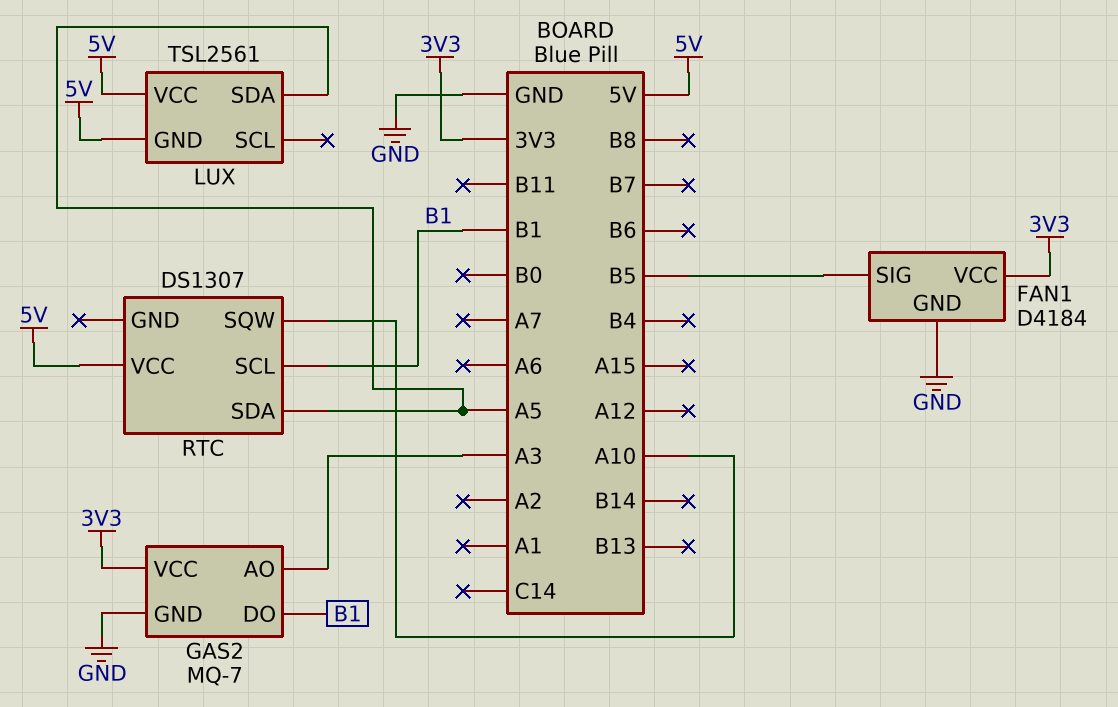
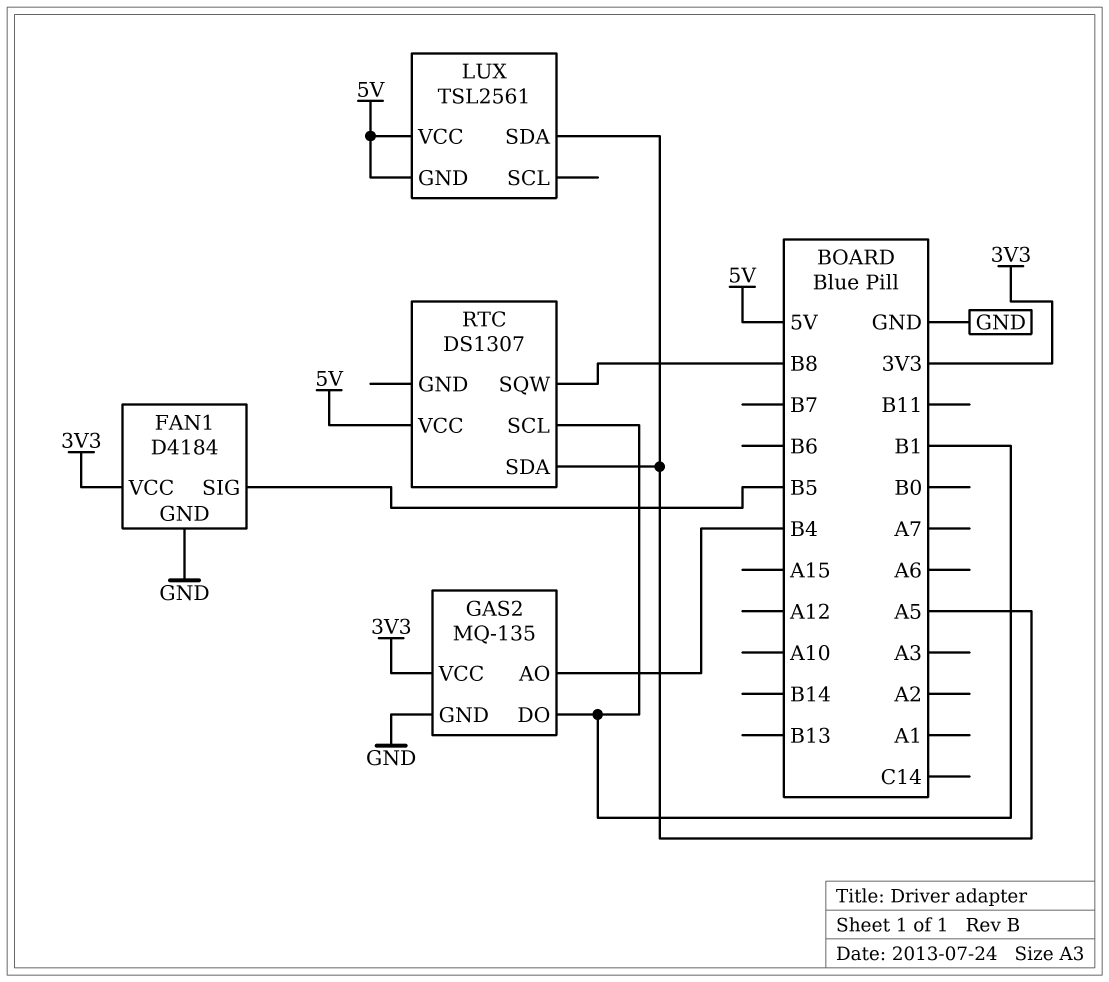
GAS2: MQ-7 -> MQ-135
GAS2 pin AO: A3 -> B4
RTC pin SQW: A10 -> B8

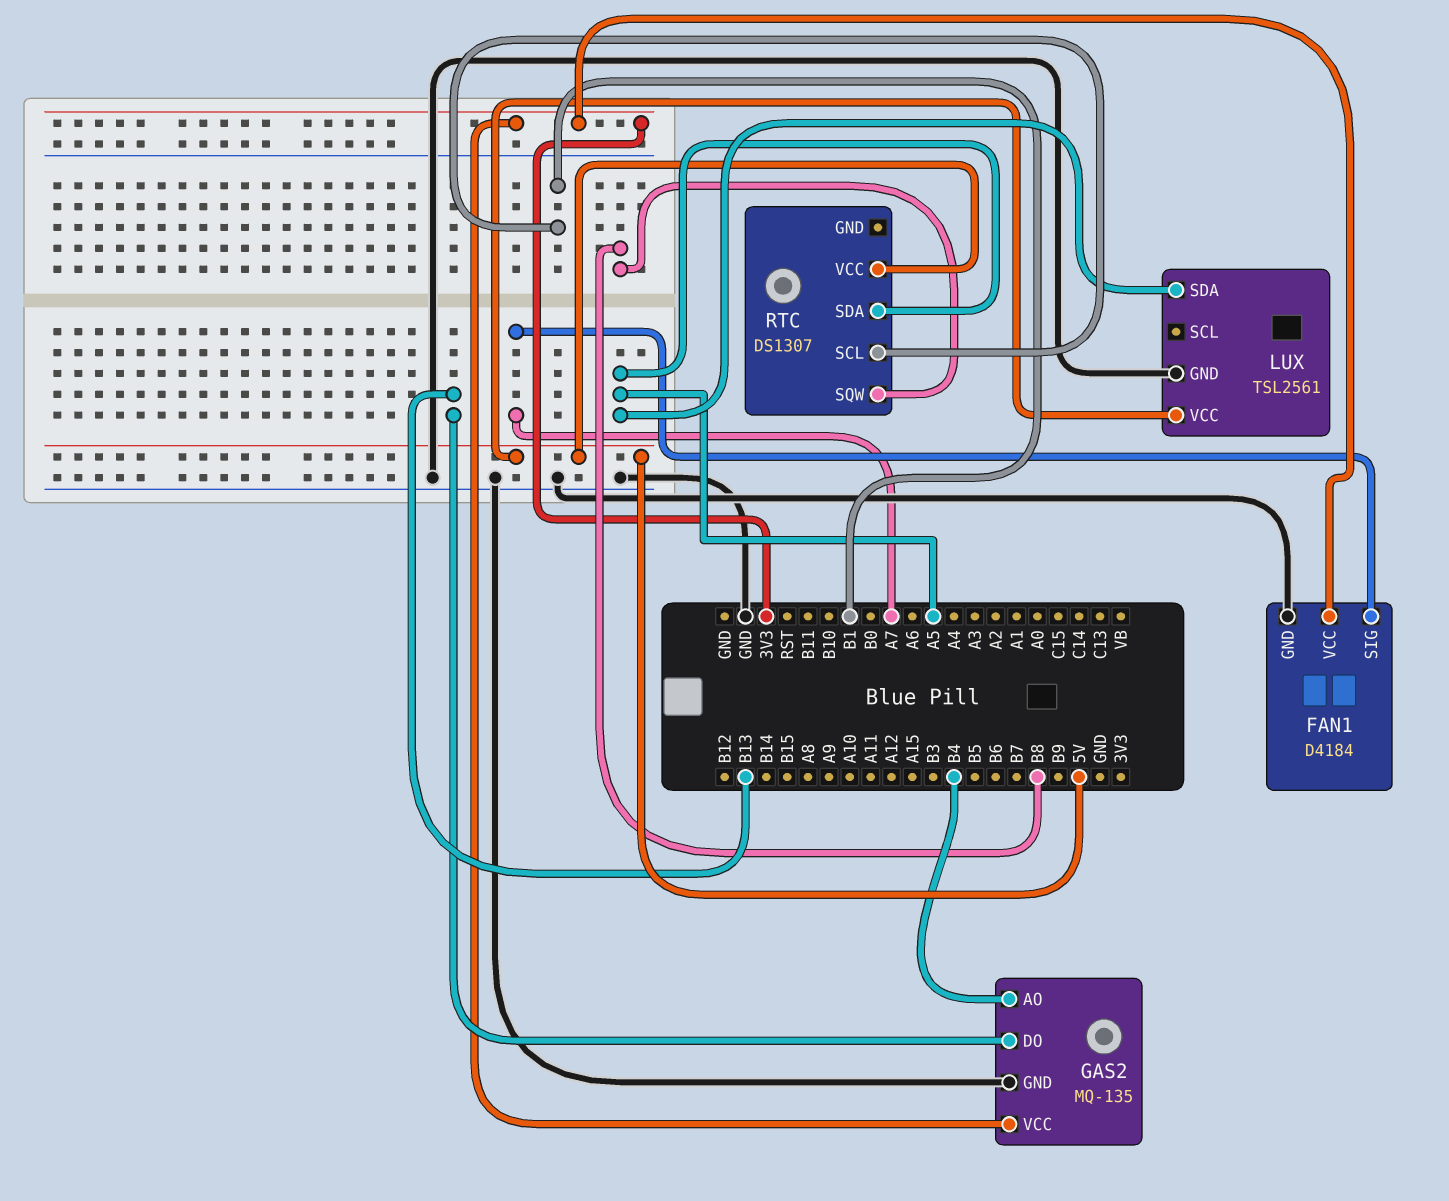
FAN1 pin SIG: B5 -> A7
GAS2 pin DO: B1 -> B13
LUX pin GND: 5V -> GND

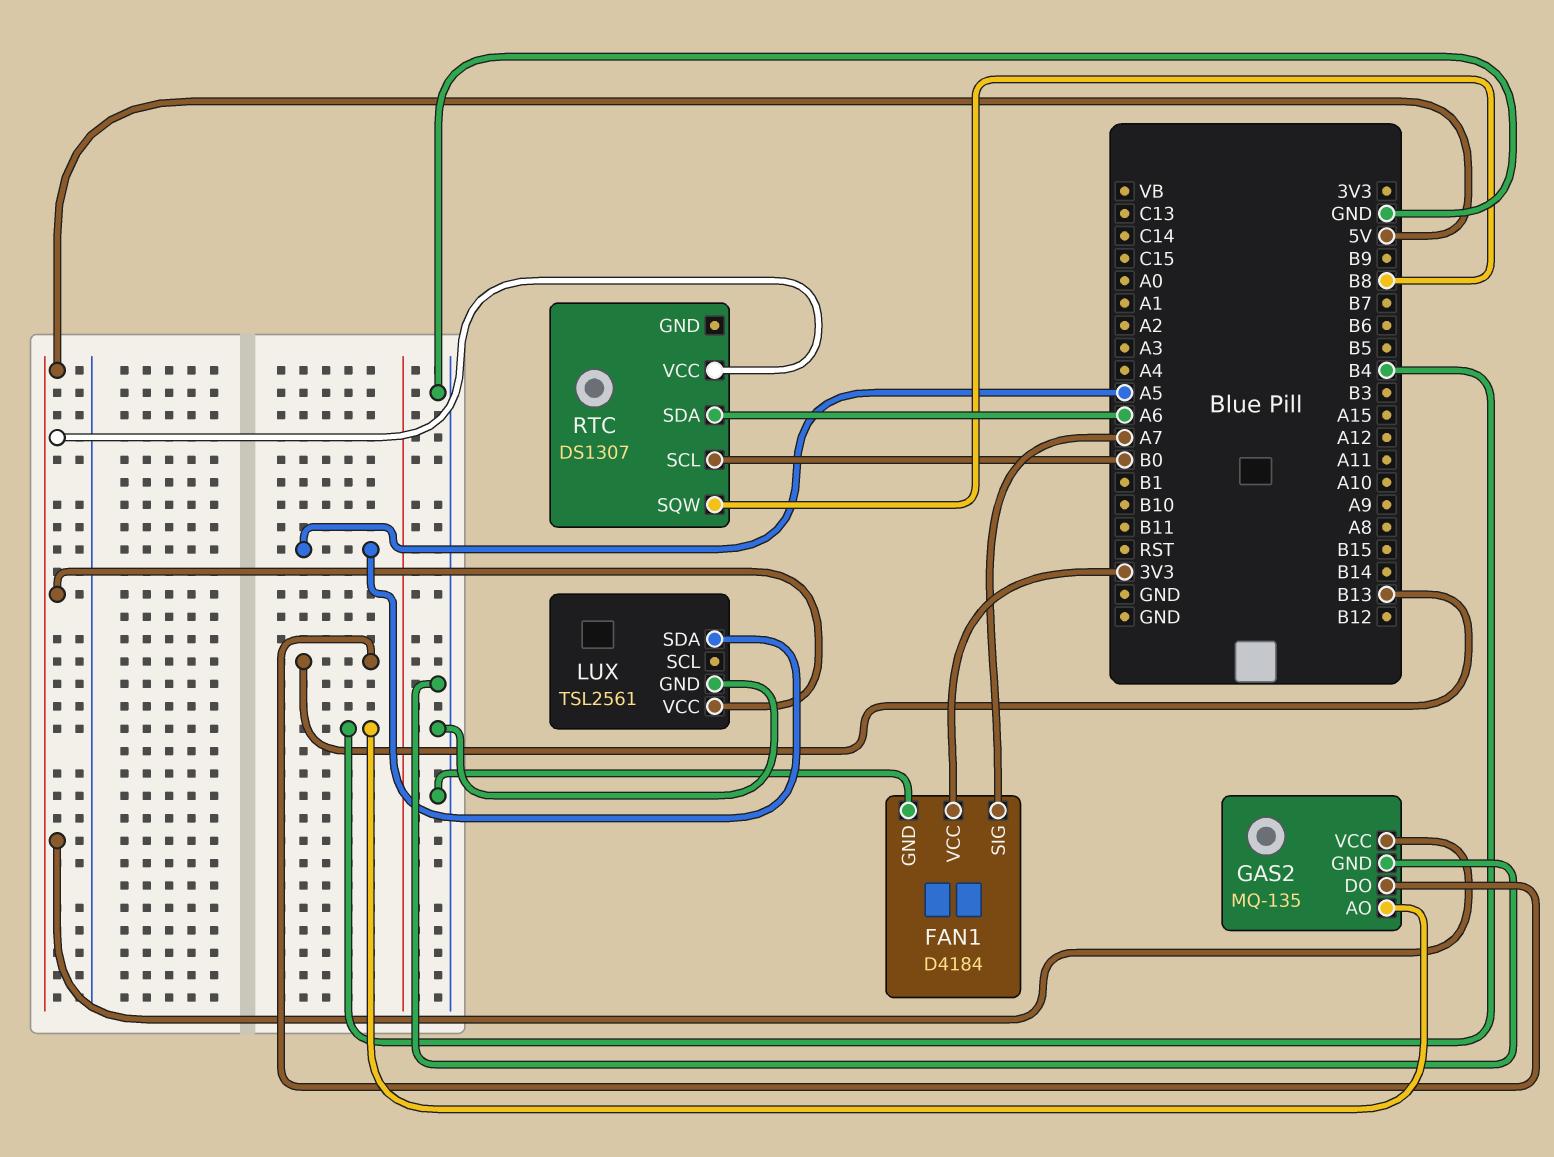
GAS2 pin VCC: 3V3 -> 5V
RTC pin SCL: B1 -> B0
RTC pin SDA: A5 -> A6

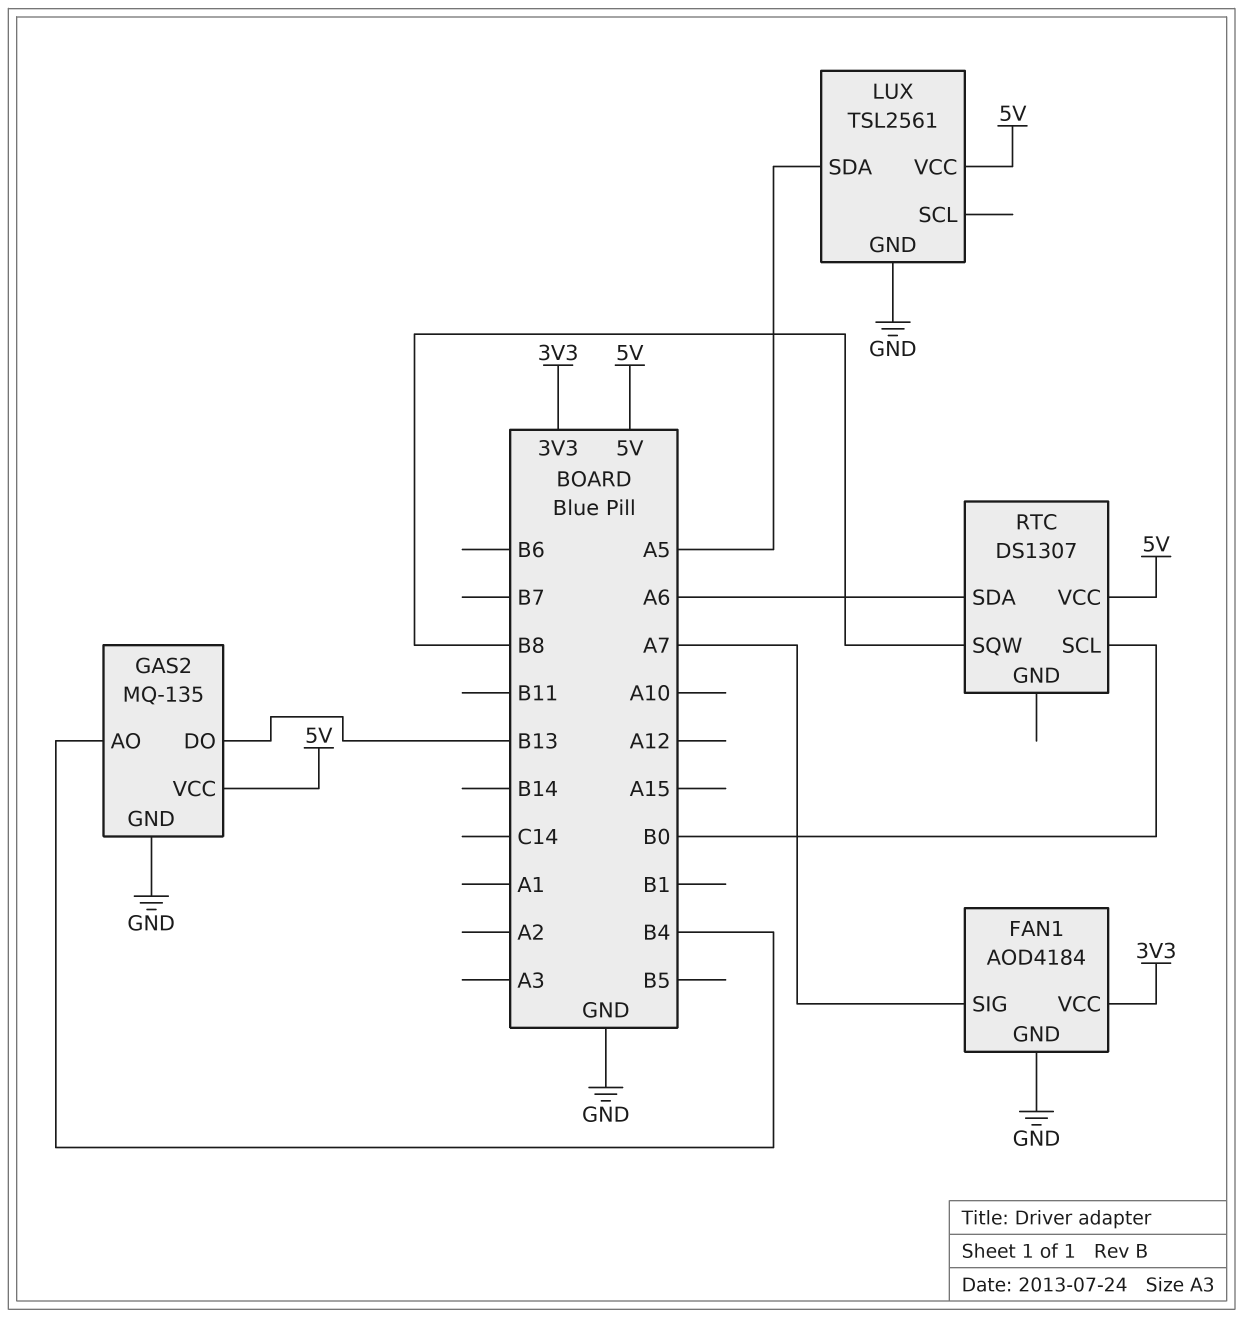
FAN1: D4184 -> AOD4184

